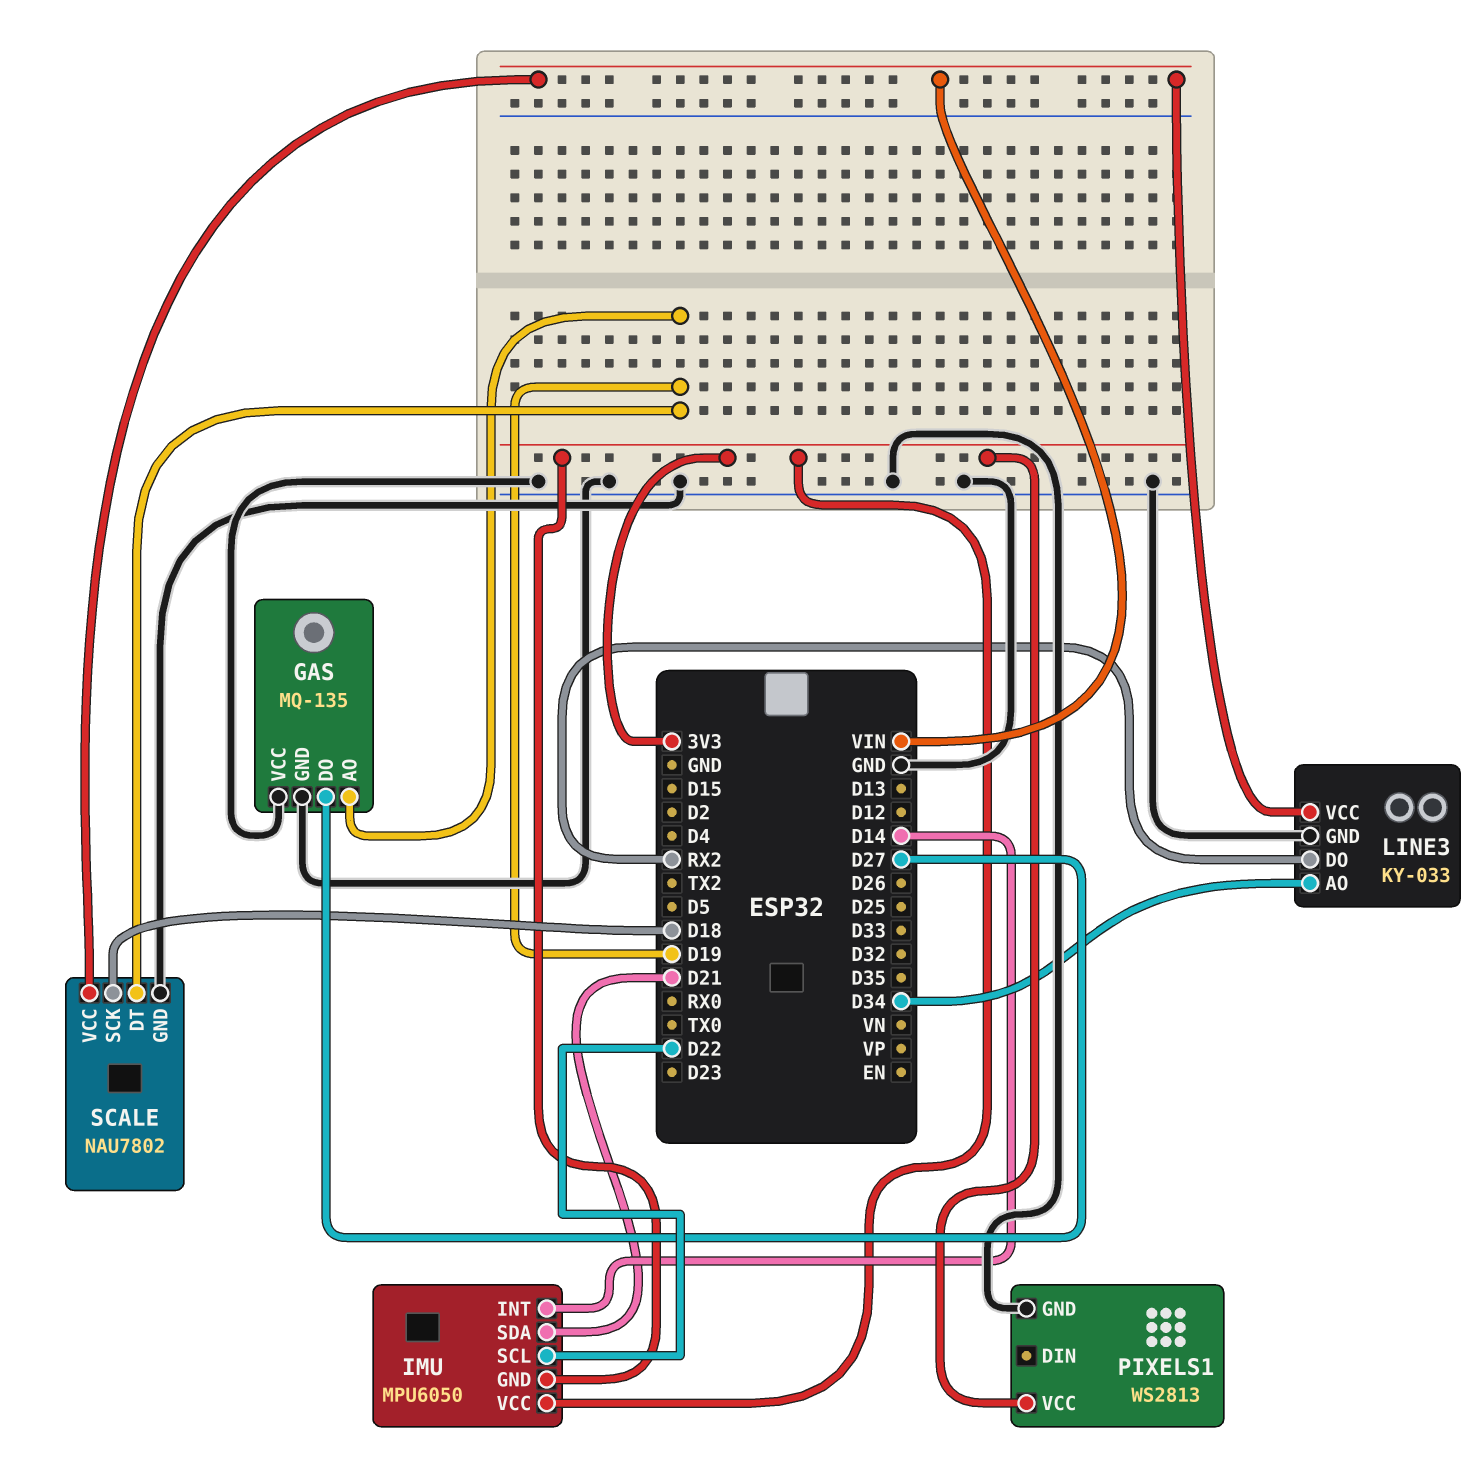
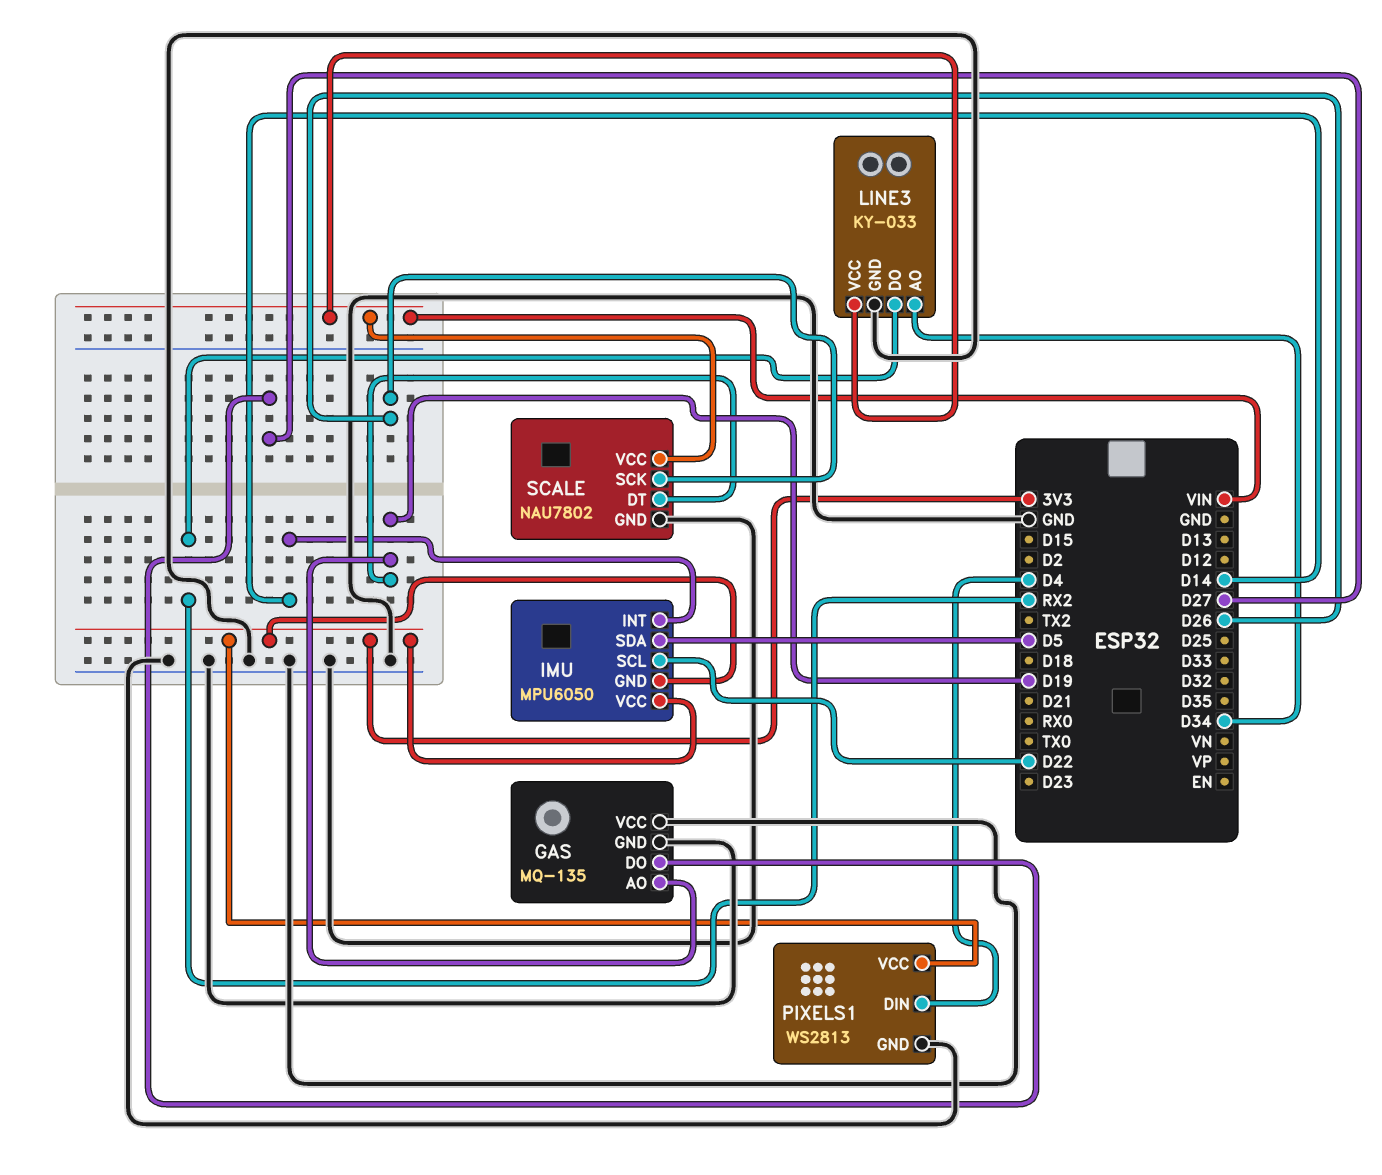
IMU pin SDA: D21 -> D5
PIXELS1 pin DIN: none -> D4
SCALE pin SCK: D18 -> D26

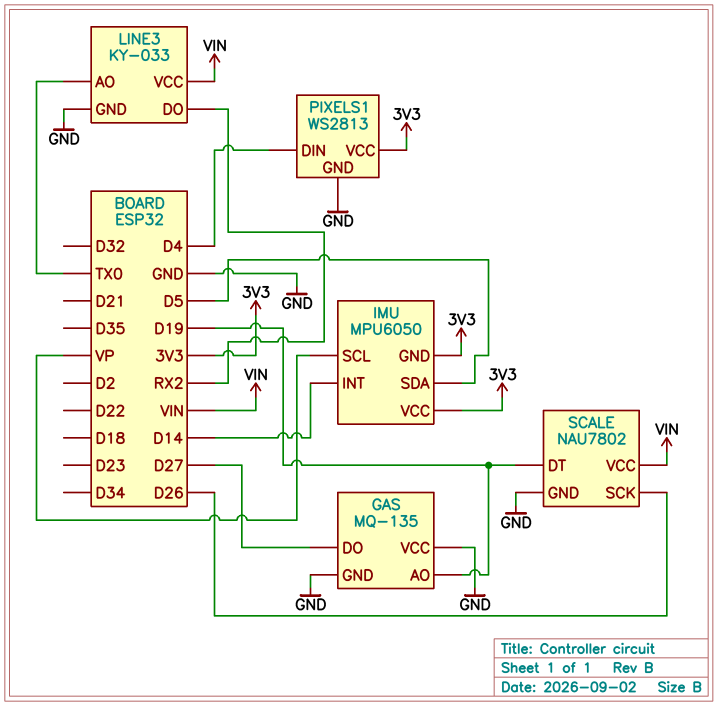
IMU pin SCL: D22 -> VP
LINE3 pin AO: D34 -> TX0

